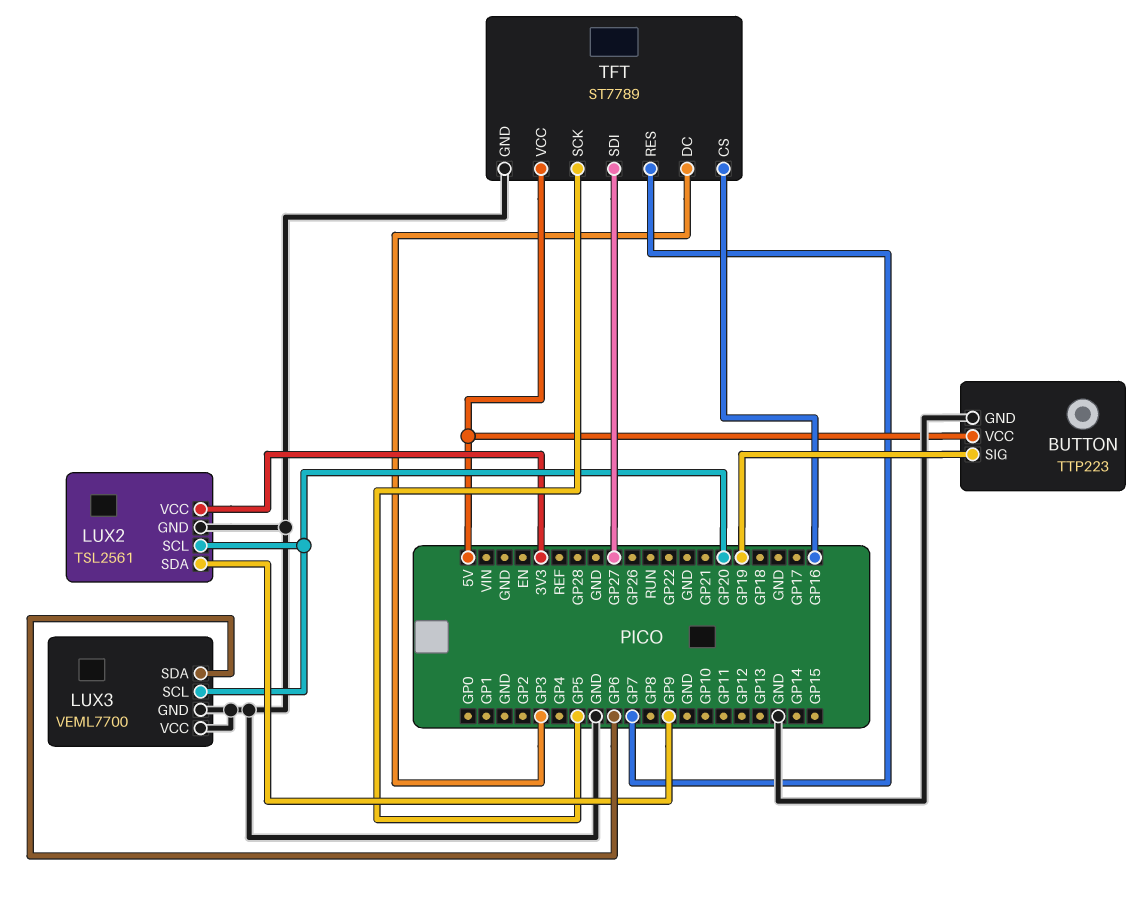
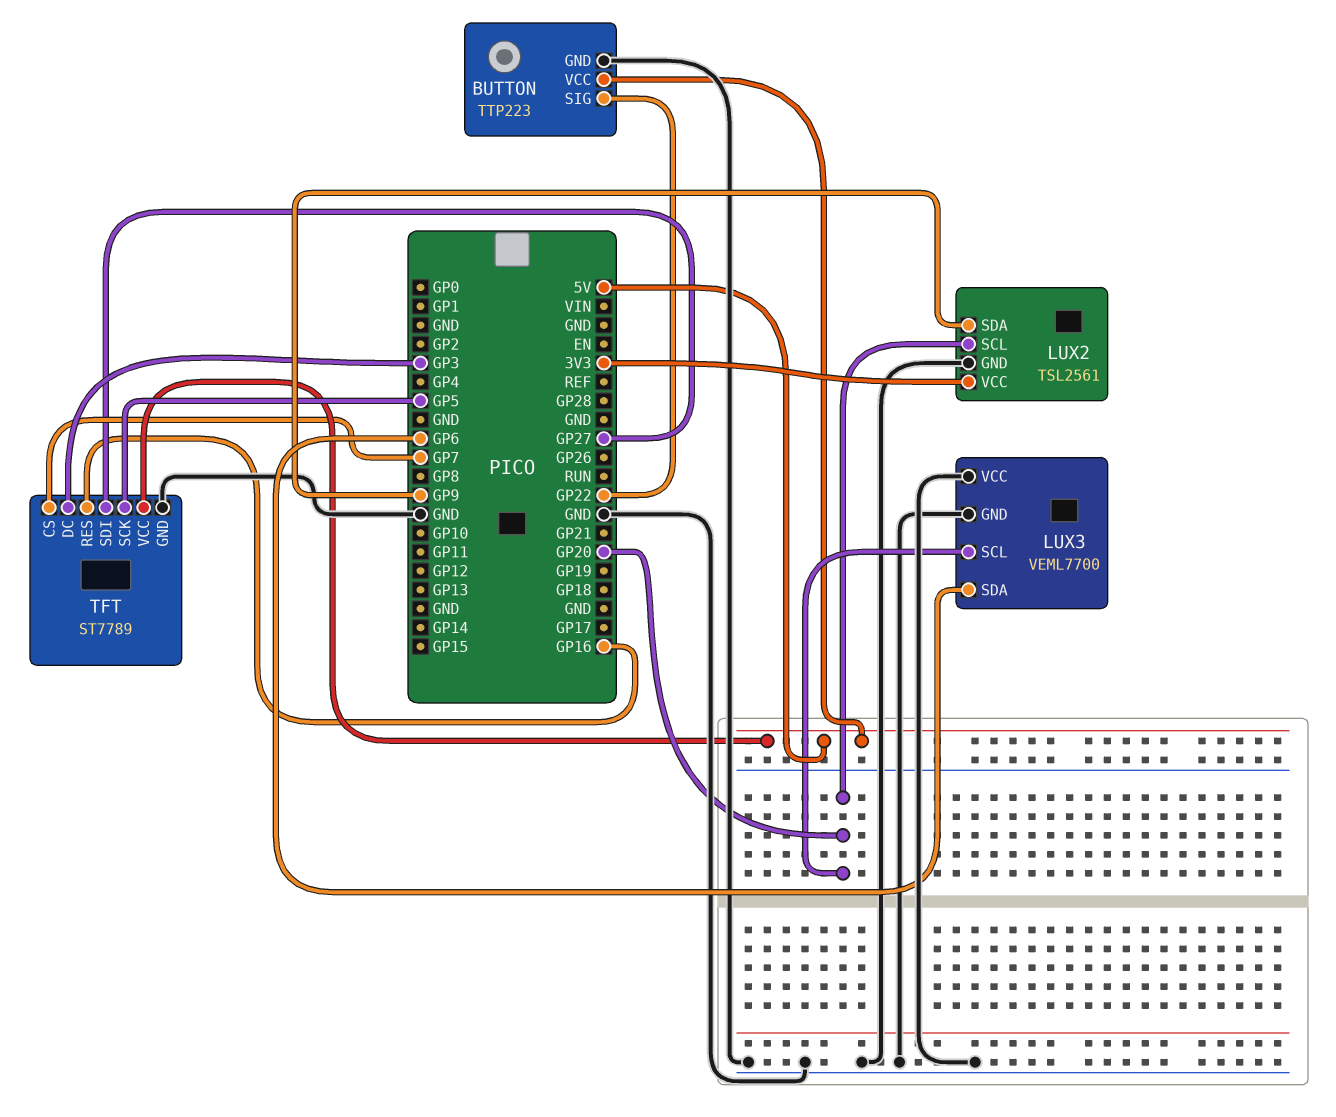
BUTTON pin SIG: GP19 -> GP22
TFT pin CS: GP16 -> GP7
TFT pin RES: GP7 -> GP16

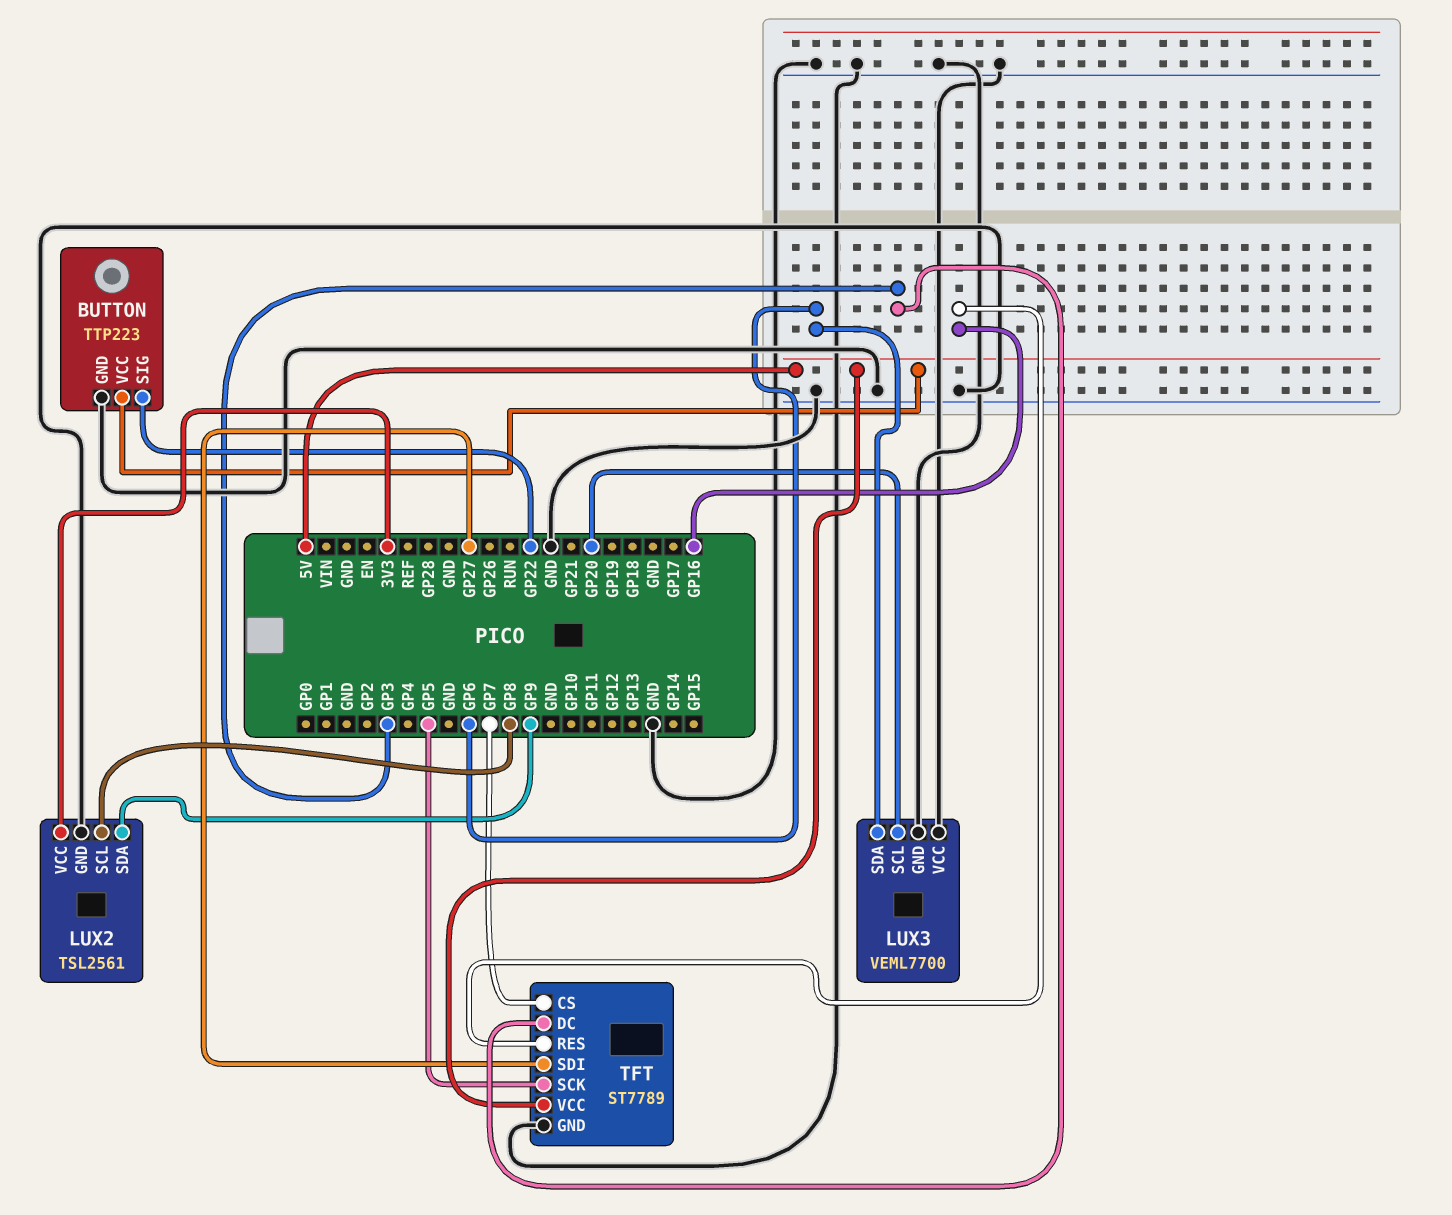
LUX2 pin SCL: GP20 -> GP8

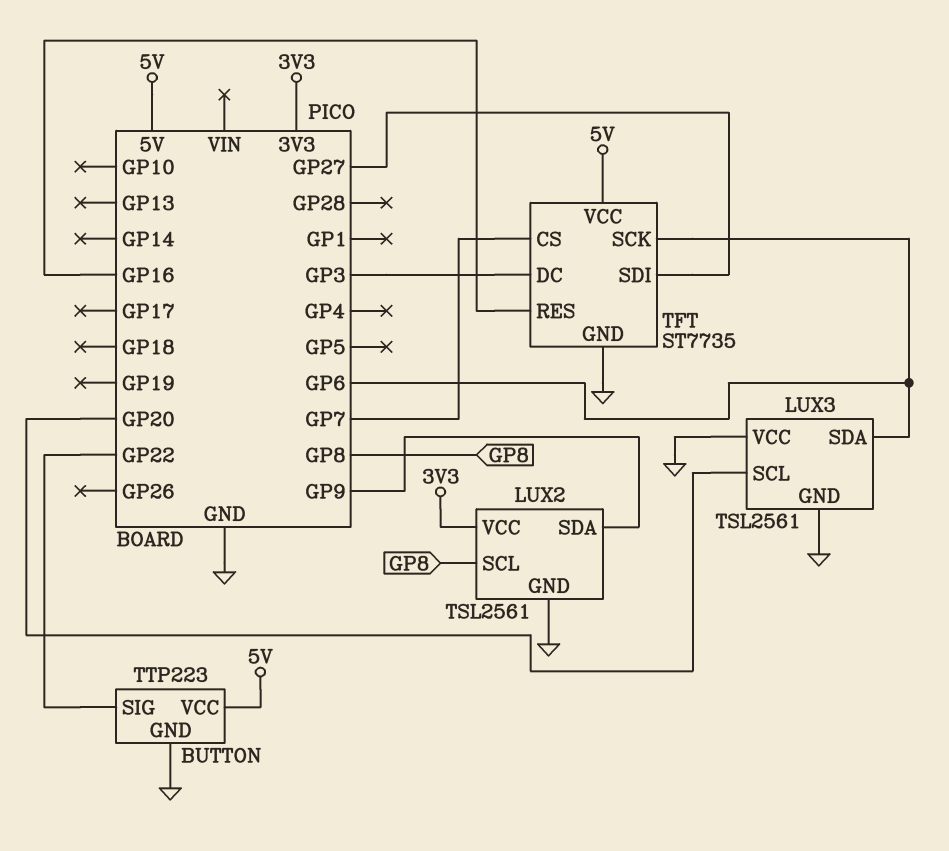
LUX3: VEML7700 -> TSL2561
TFT: ST7789 -> ST7735
TFT pin SCK: GP5 -> GP6

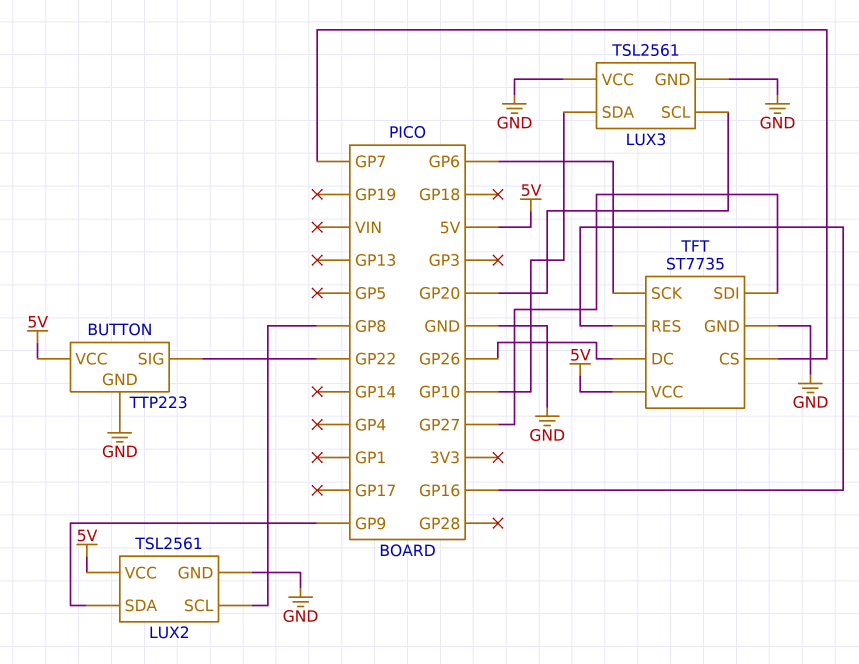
LUX2 pin VCC: 3V3 -> 5V
LUX3 pin SDA: GP6 -> GP10
TFT pin DC: GP3 -> GP26

